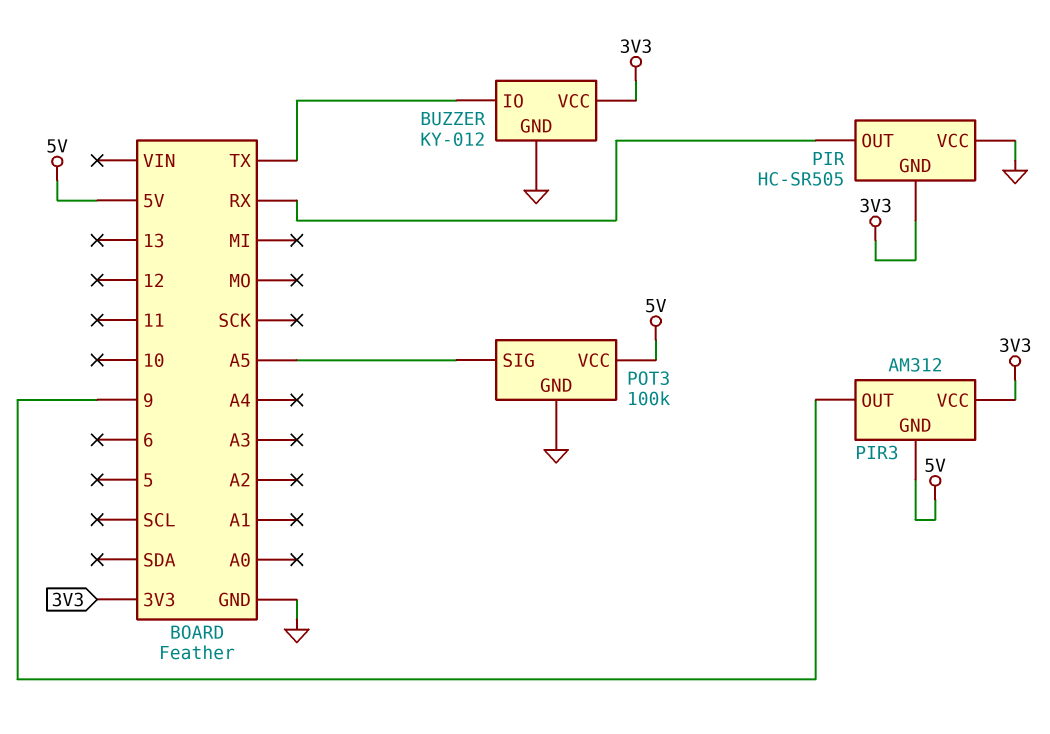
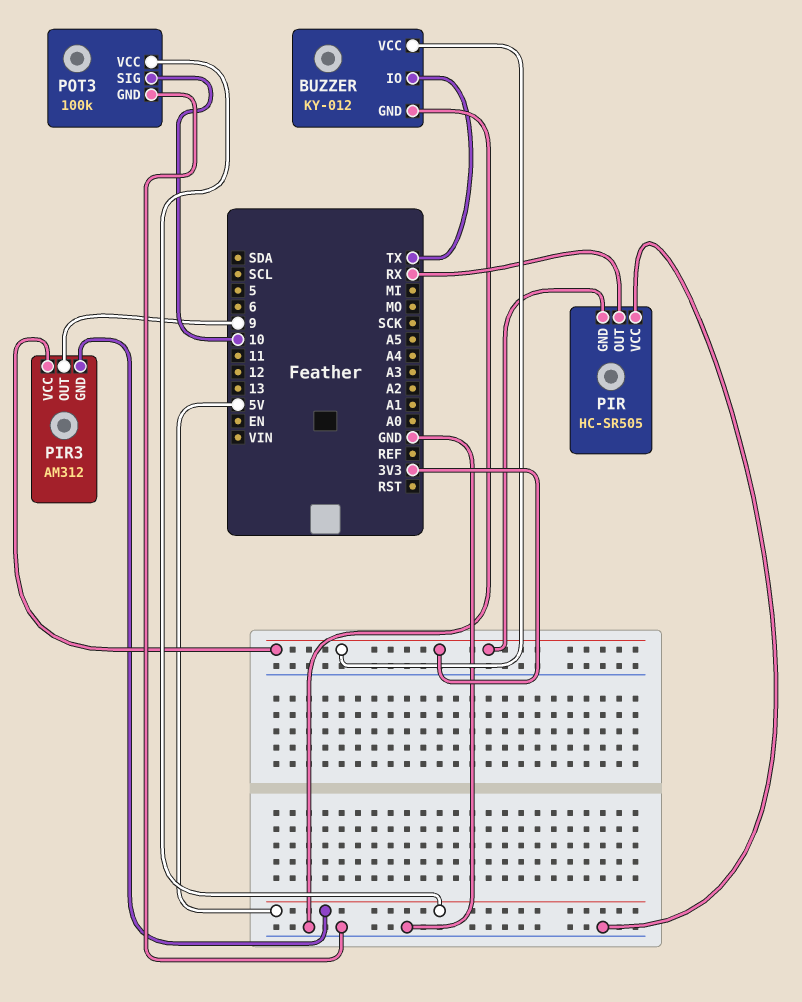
POT3 pin SIG: A5 -> 10

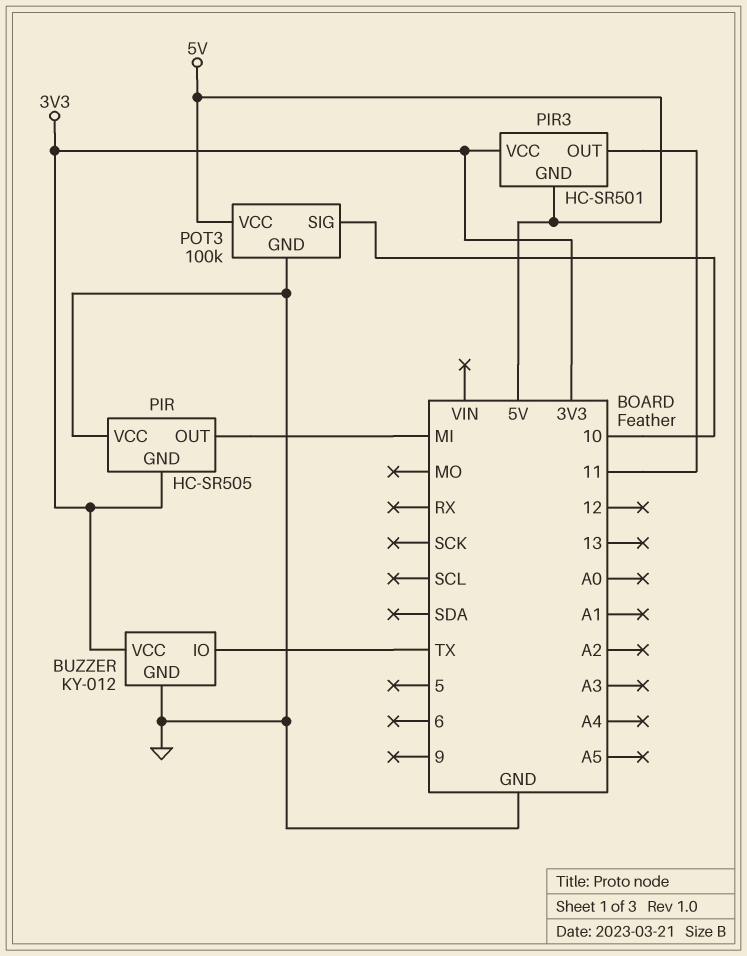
PIR pin OUT: RX -> MI
PIR3: AM312 -> HC-SR501
PIR3 pin OUT: 9 -> 11

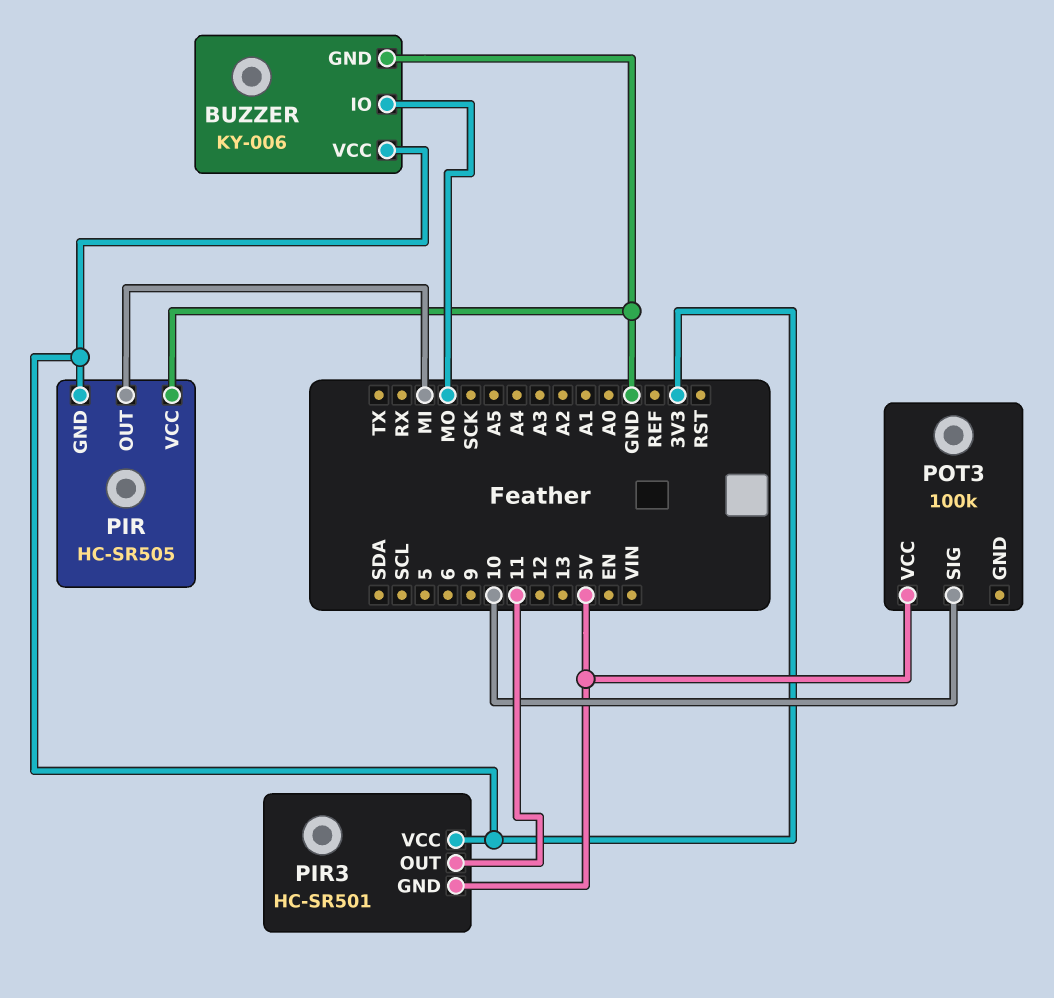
BUZZER: KY-012 -> KY-006
BUZZER pin IO: TX -> MO
POT3 pin GND: GND -> none

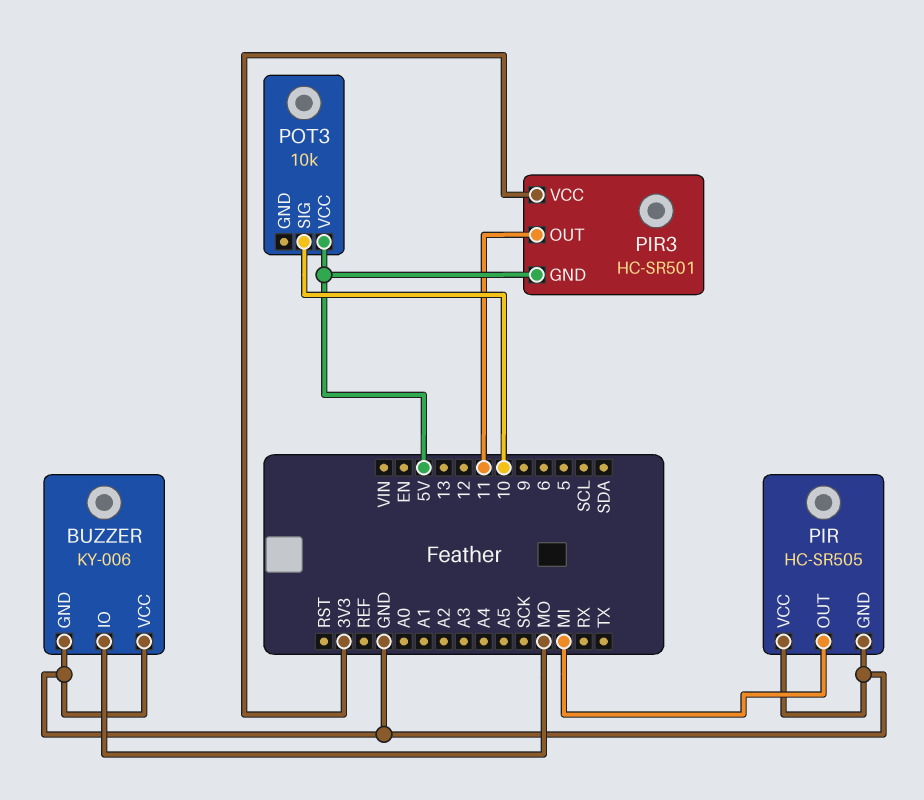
BUZZER pin VCC: 3V3 -> GND
PIR pin GND: 3V3 -> GND
POT3: 100k -> 10k

